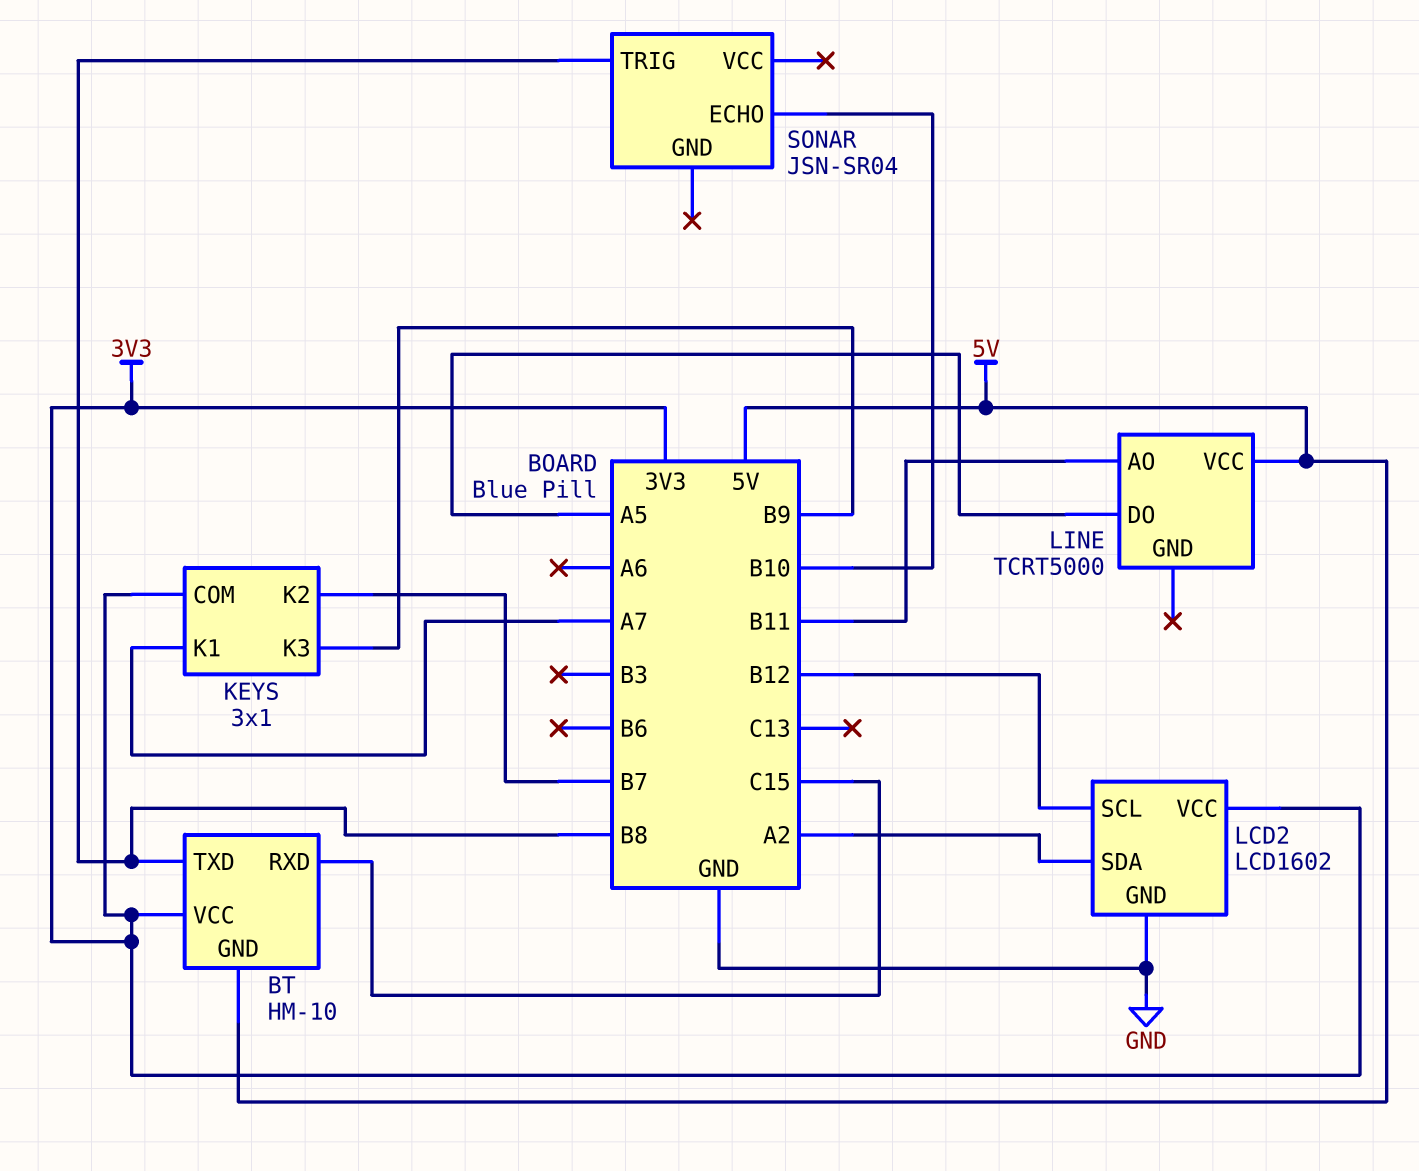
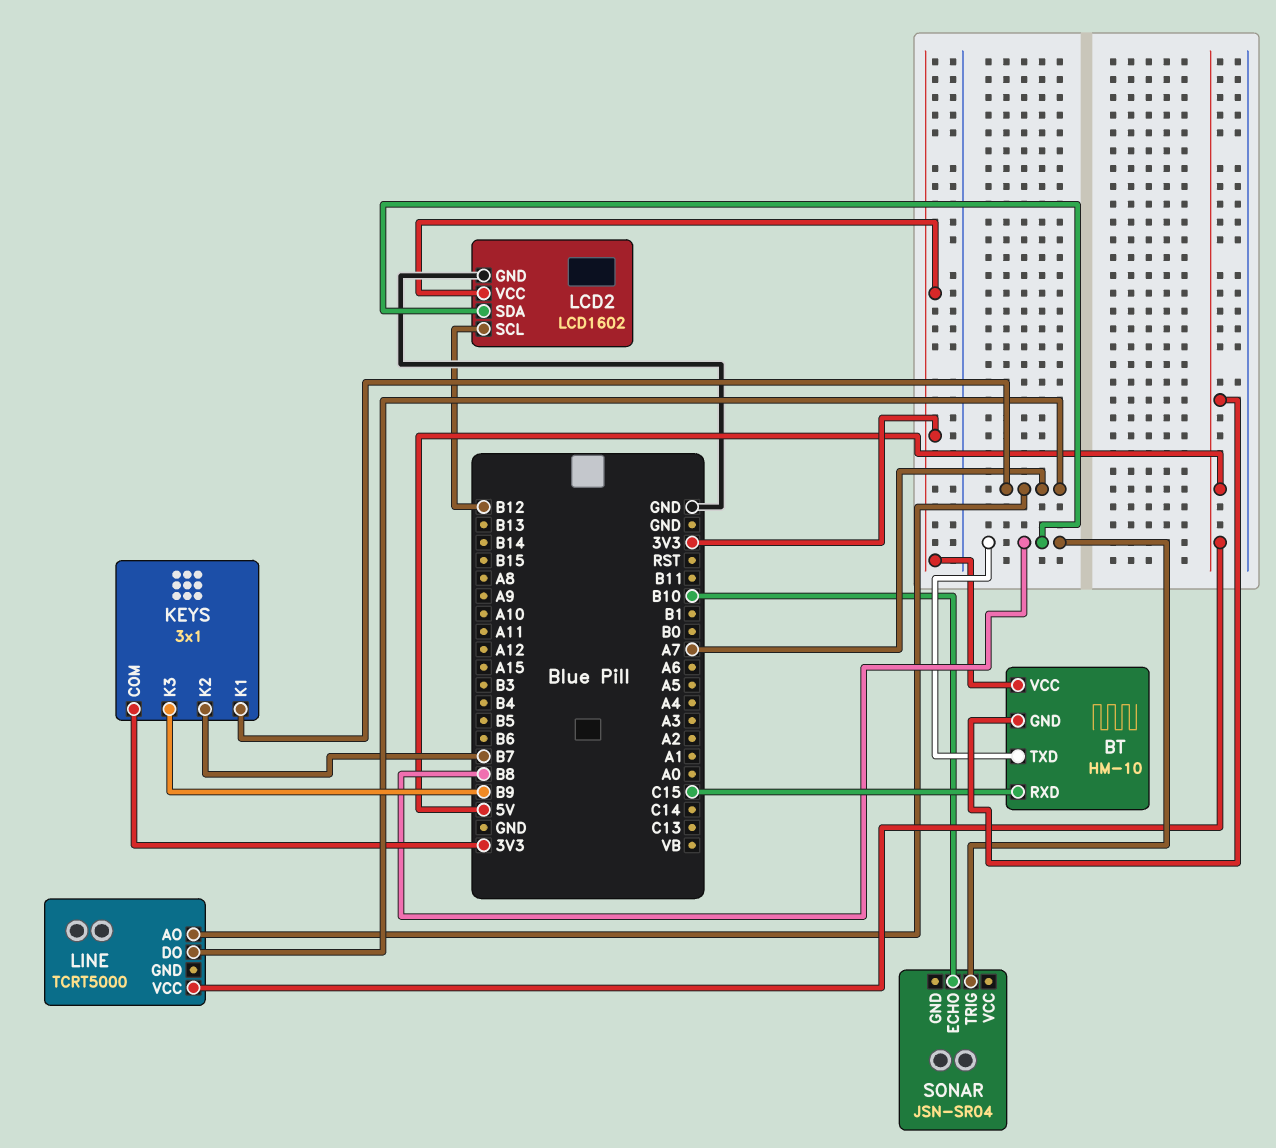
LCD2 pin SDA: A2 -> B8
LINE pin AO: B11 -> A7
LINE pin DO: A5 -> A7

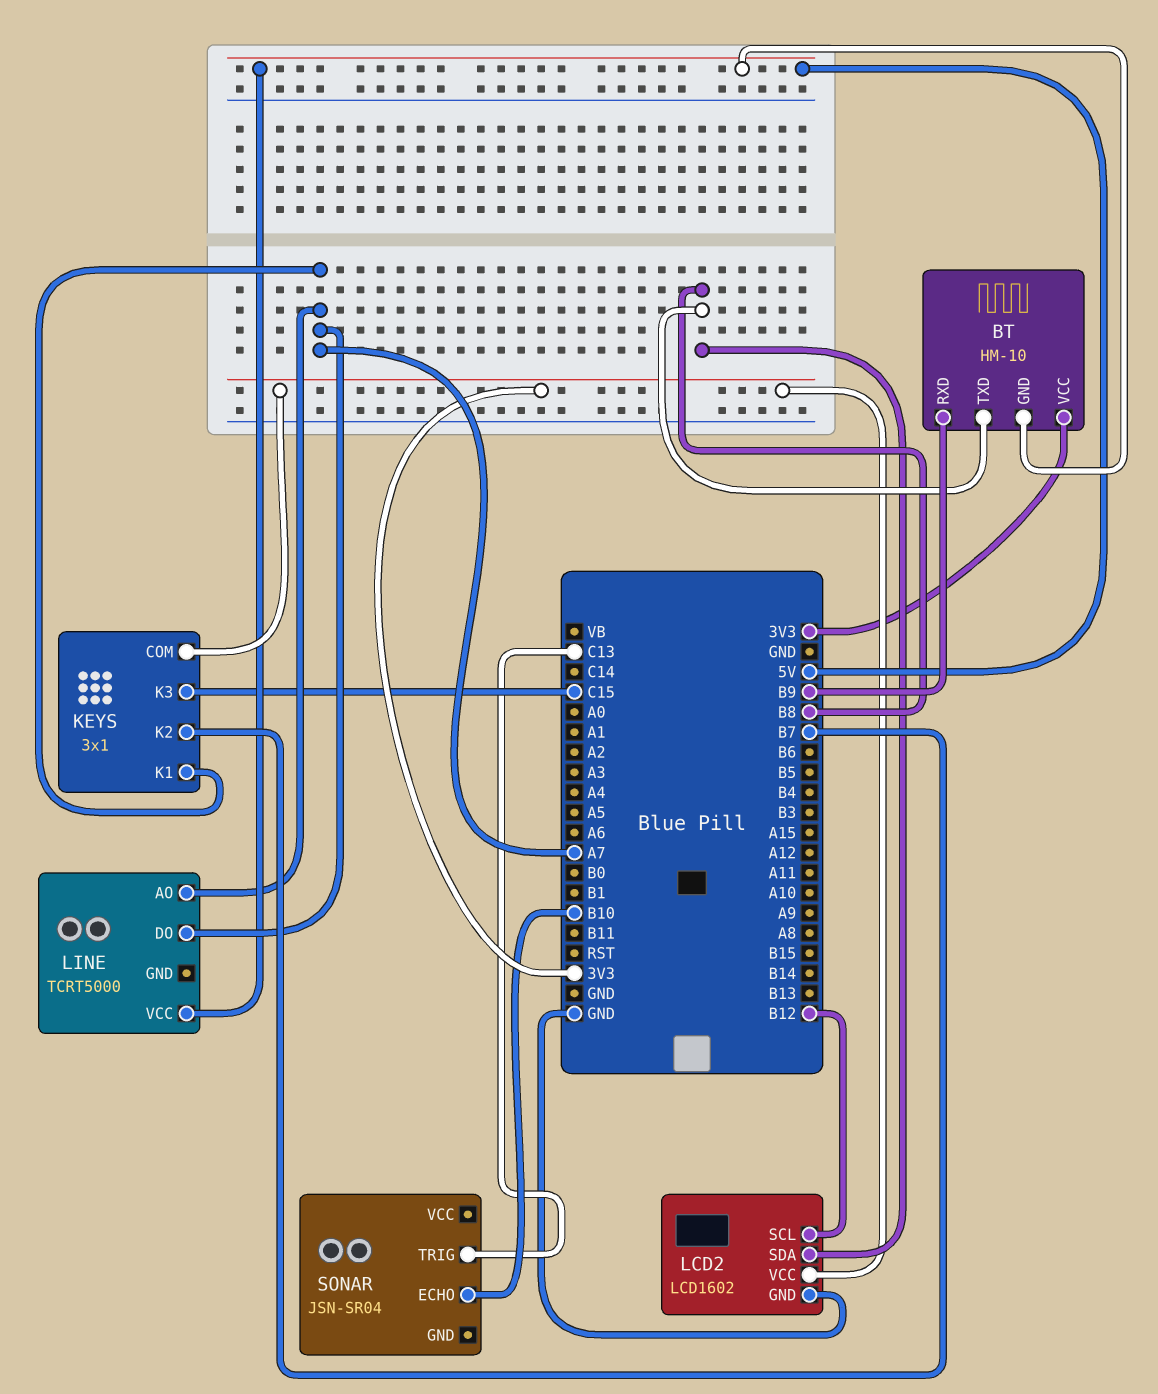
BT pin RXD: C15 -> B9
KEYS pin K3: B9 -> C15
SONAR pin TRIG: B8 -> C13

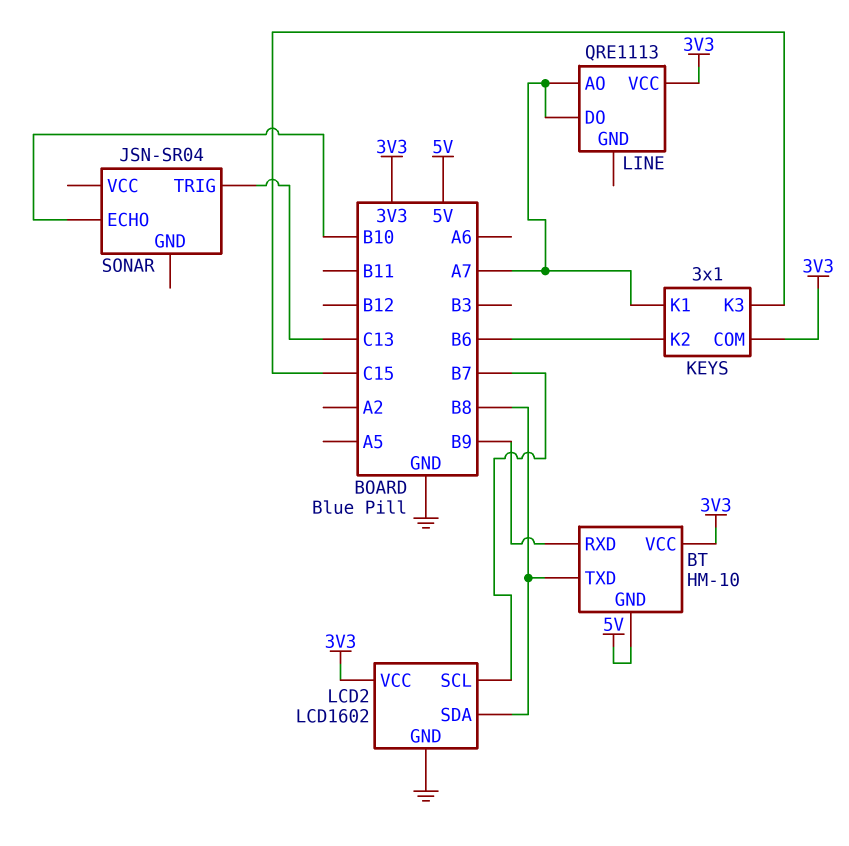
KEYS pin K2: B7 -> B6
LCD2 pin SCL: B12 -> B7
LINE: TCRT5000 -> QRE1113
LINE pin VCC: 5V -> 3V3

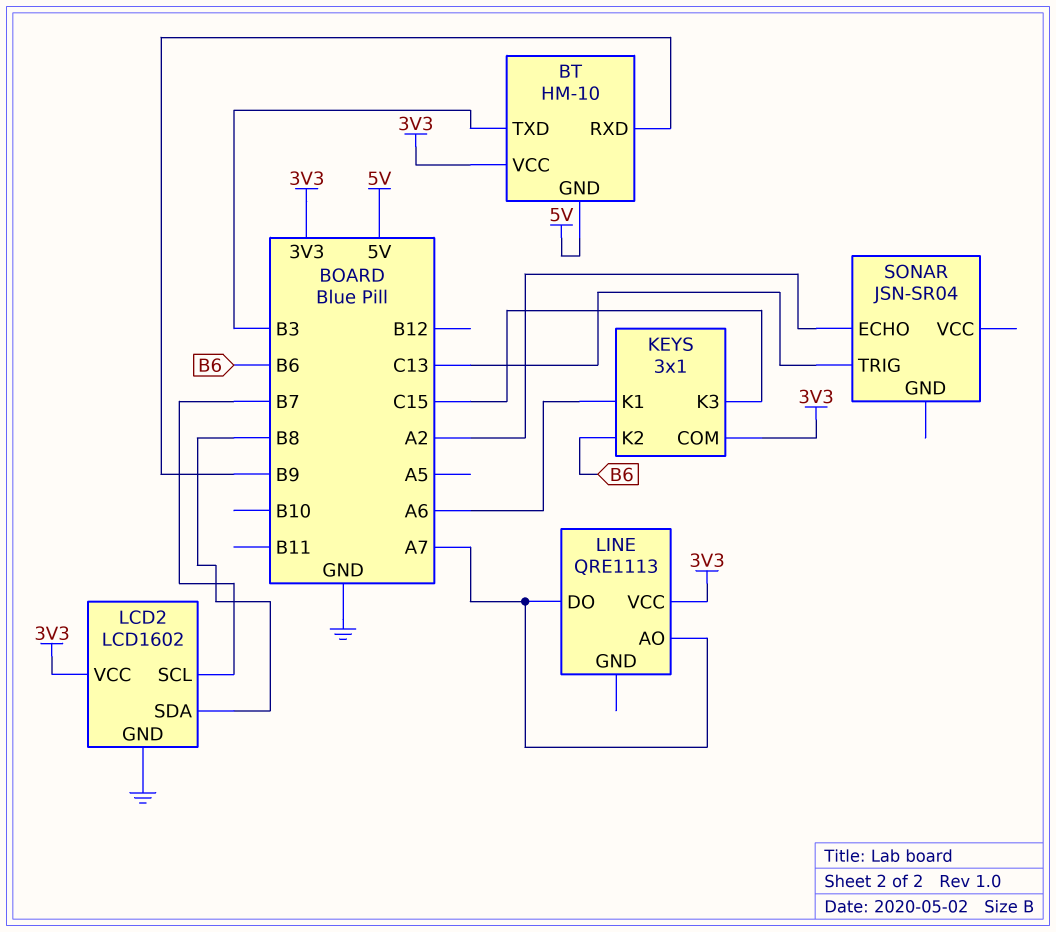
BT pin TXD: B8 -> B3
KEYS pin K1: A7 -> A6
SONAR pin ECHO: B10 -> A2

